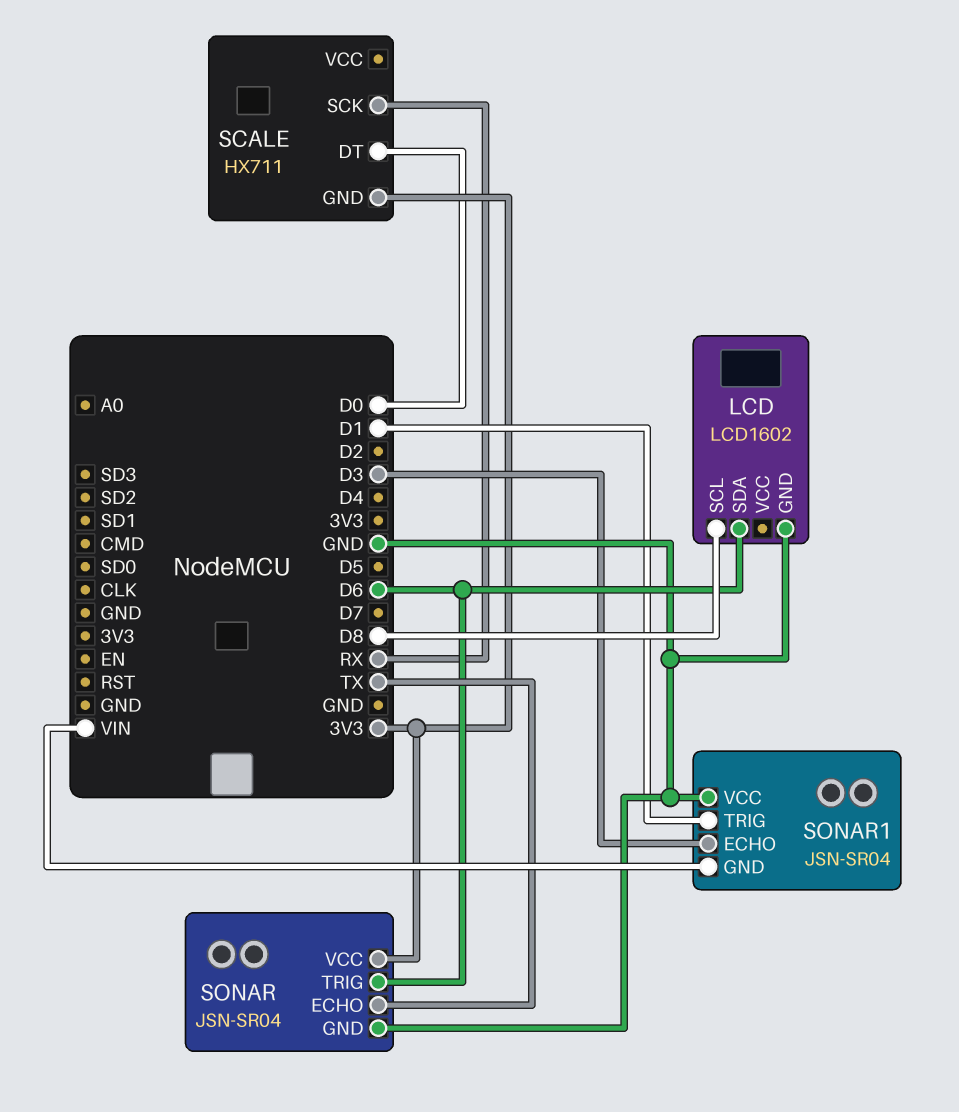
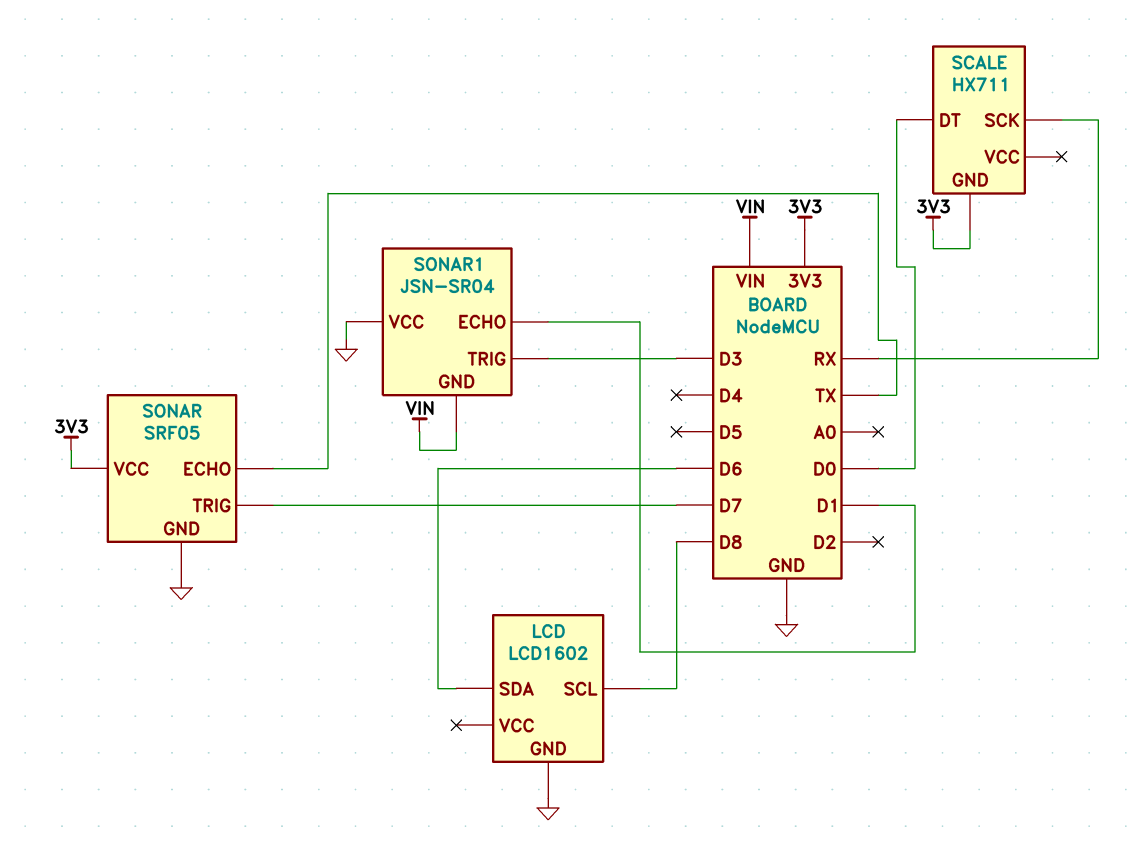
SONAR: JSN-SR04 -> SRF05
SONAR pin TRIG: D6 -> D7
SONAR1 pin ECHO: D3 -> D1
SONAR1 pin TRIG: D1 -> D3

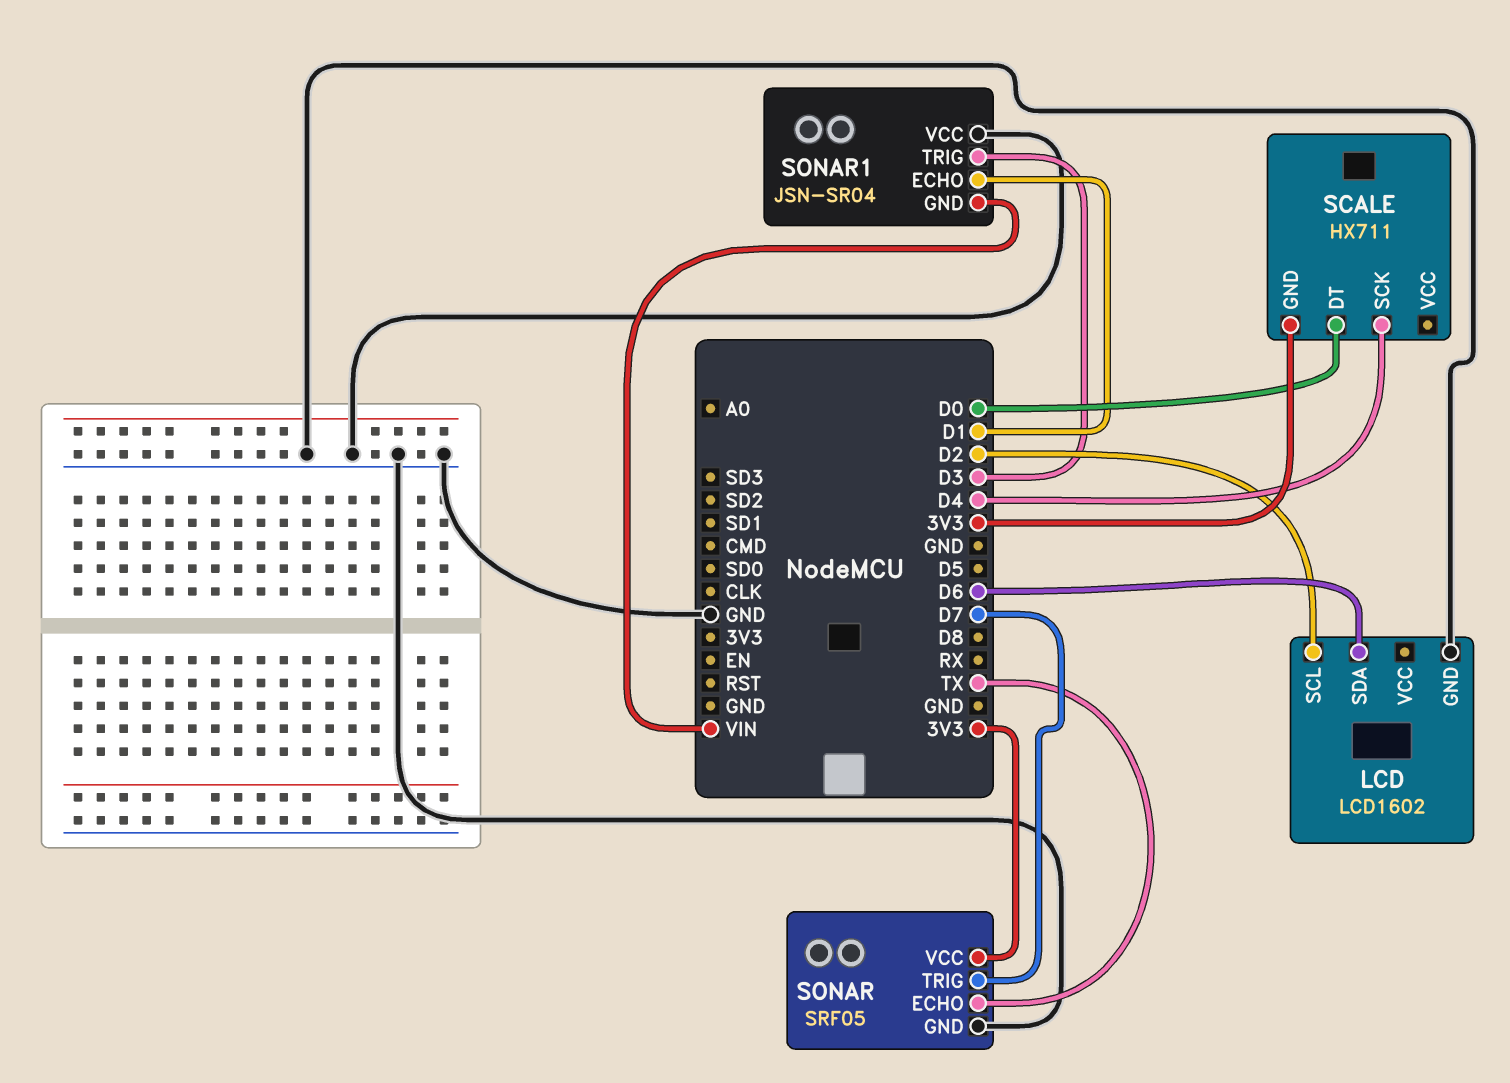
LCD pin SCL: D8 -> D2
SCALE pin SCK: RX -> D4

